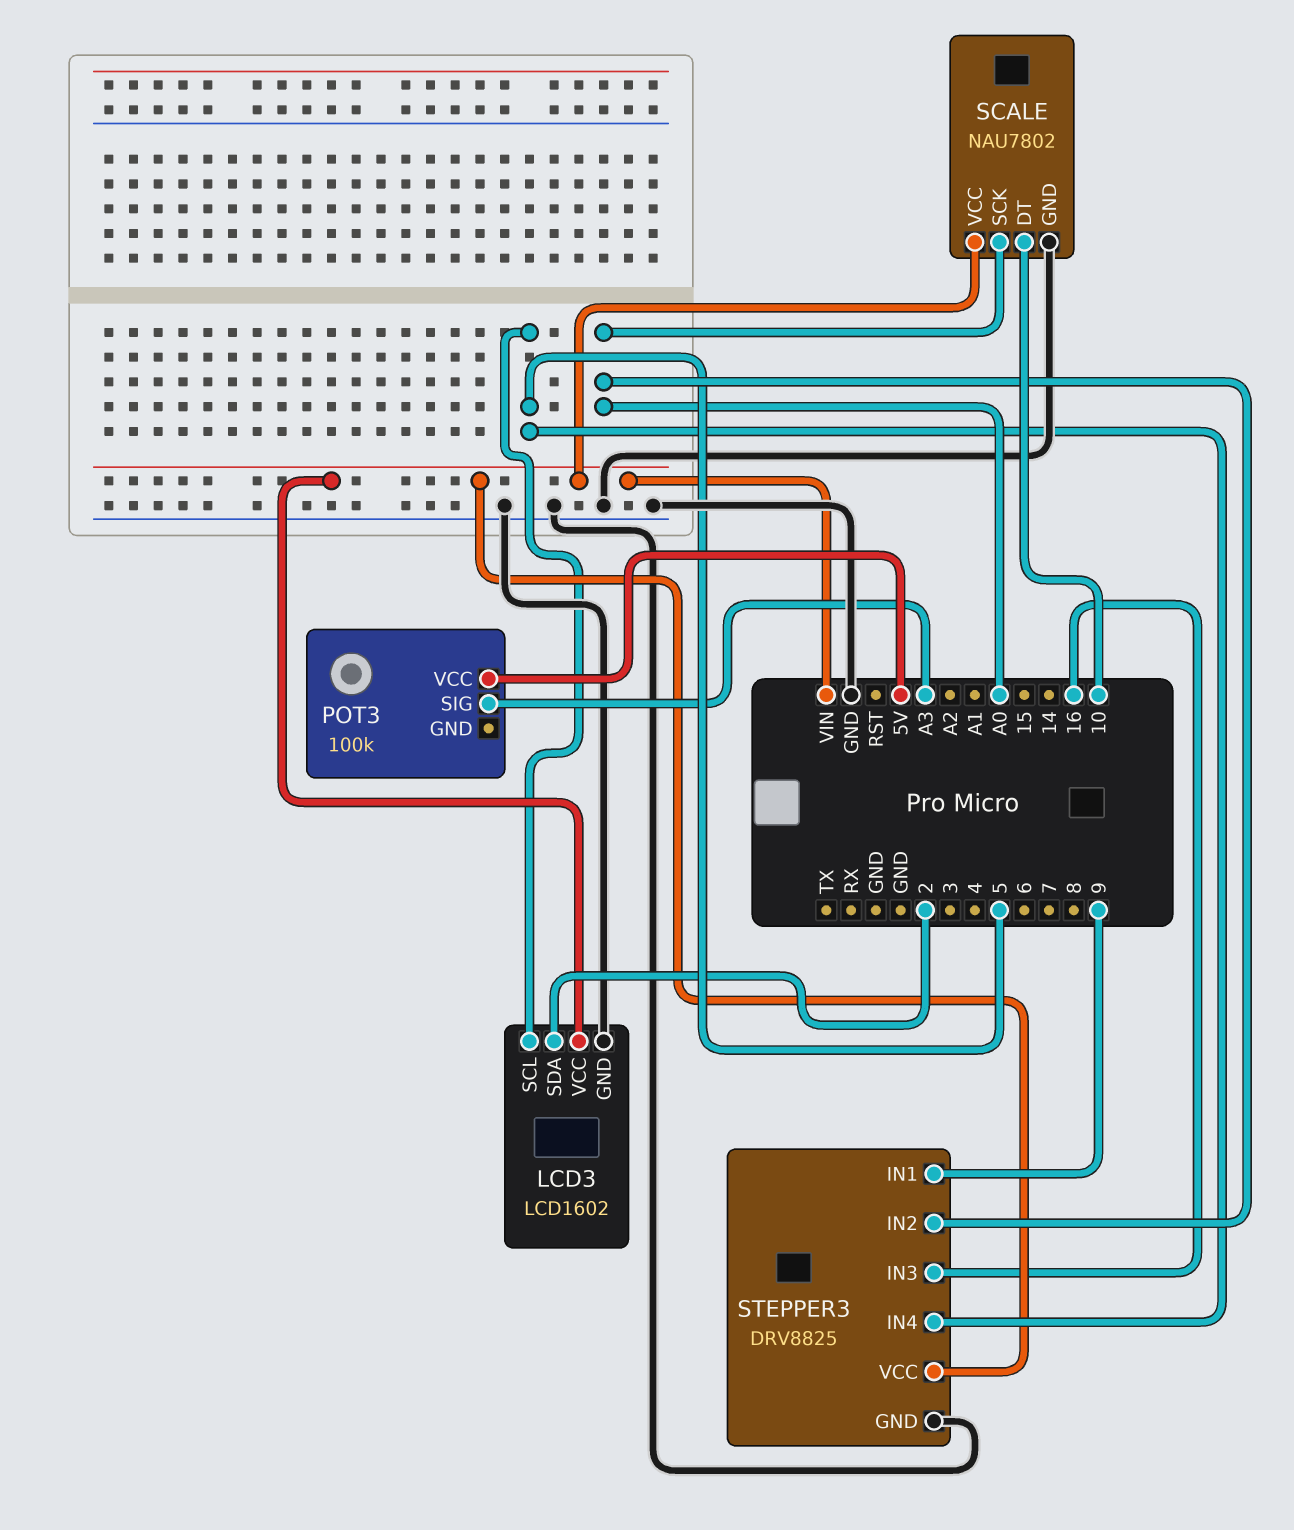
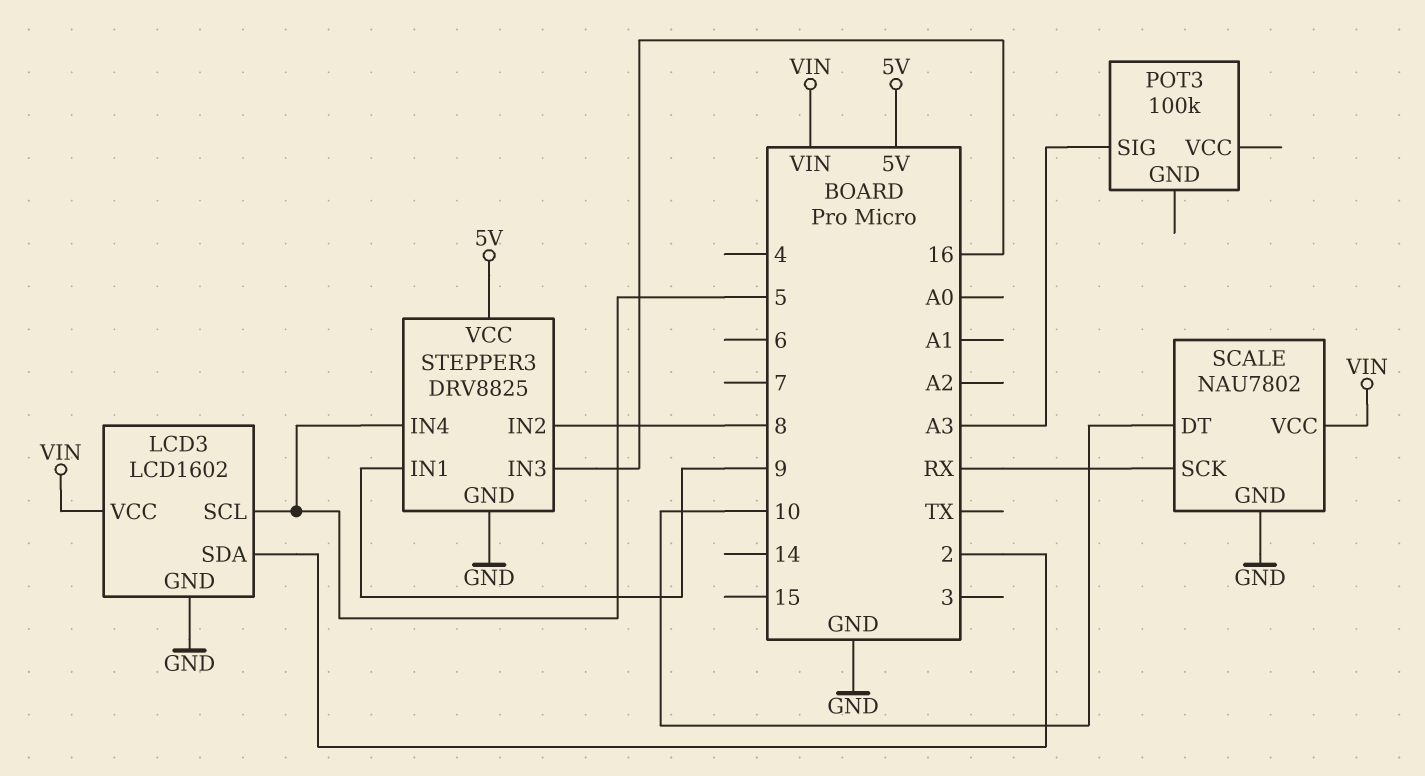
POT3 pin VCC: 5V -> none
SCALE pin SCK: A0 -> RX
STEPPER3 pin IN2: A0 -> 8
STEPPER3 pin VCC: VIN -> 5V

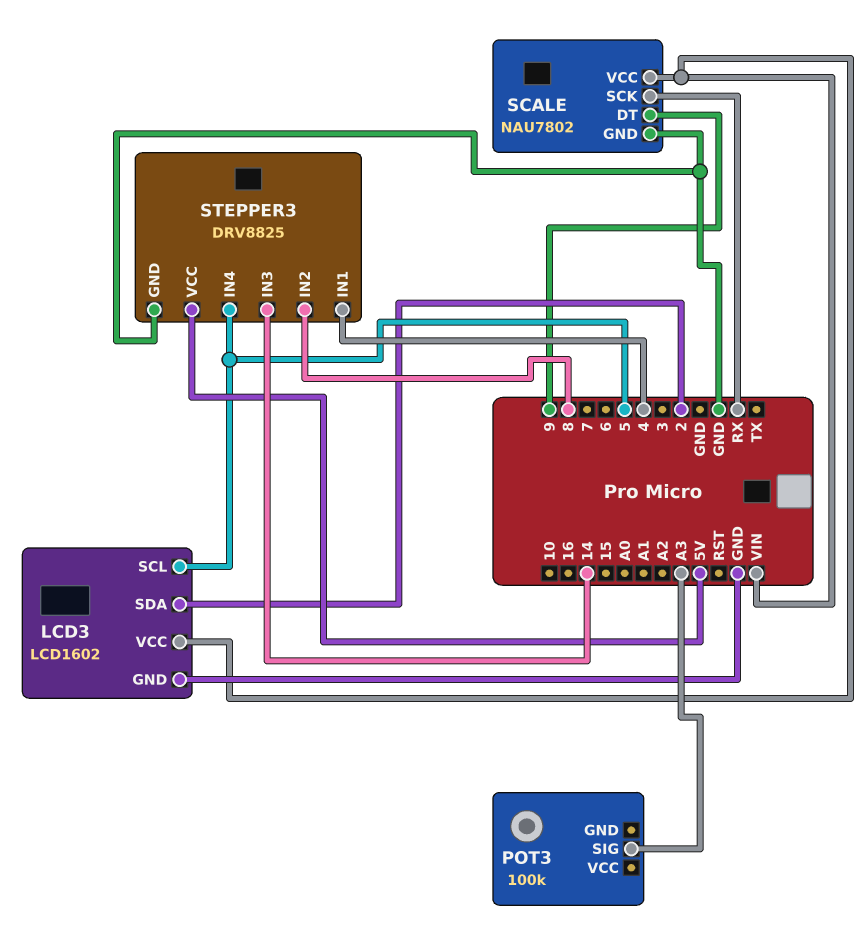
SCALE pin DT: 10 -> 9
STEPPER3 pin IN1: 9 -> 4
STEPPER3 pin IN3: 16 -> 14

